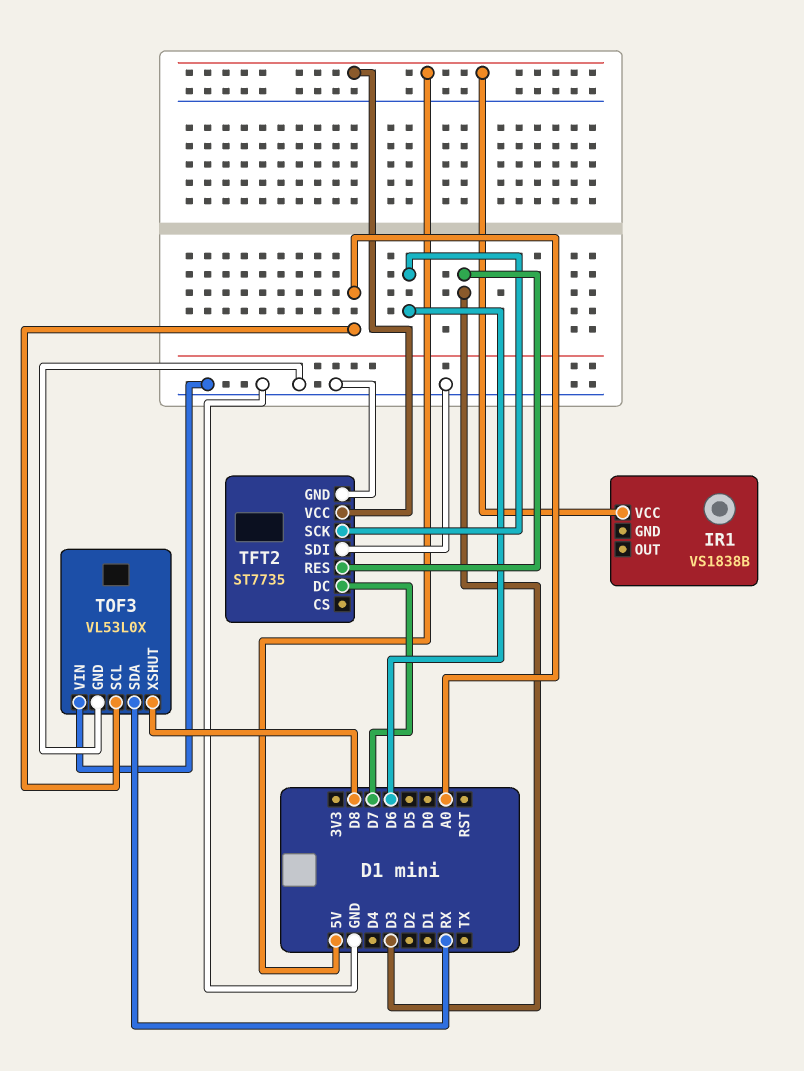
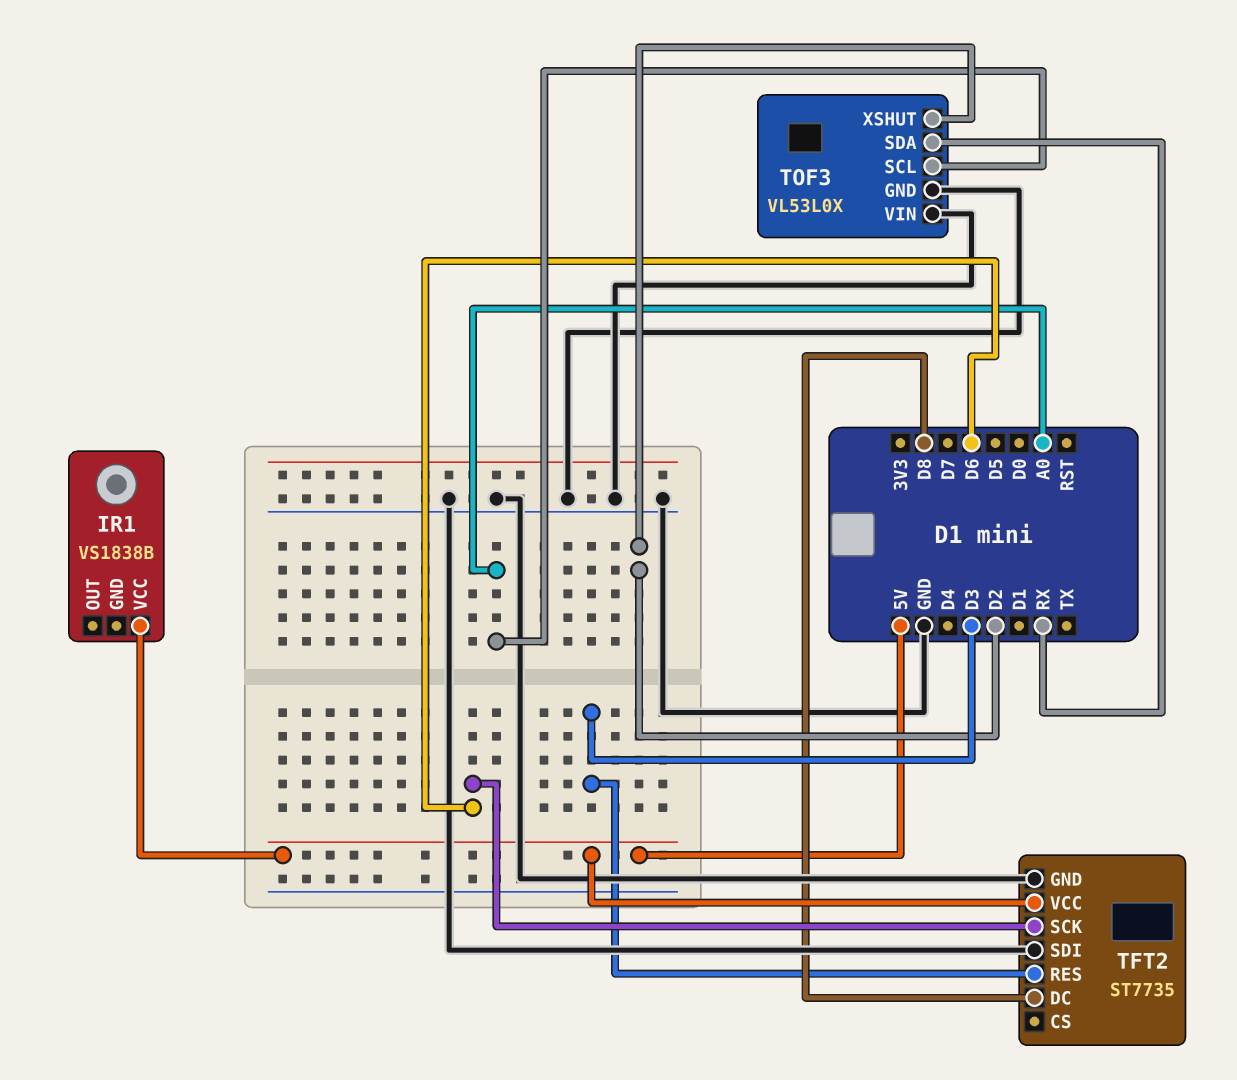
TFT2 pin DC: D7 -> D8
TOF3 pin XSHUT: D8 -> D2

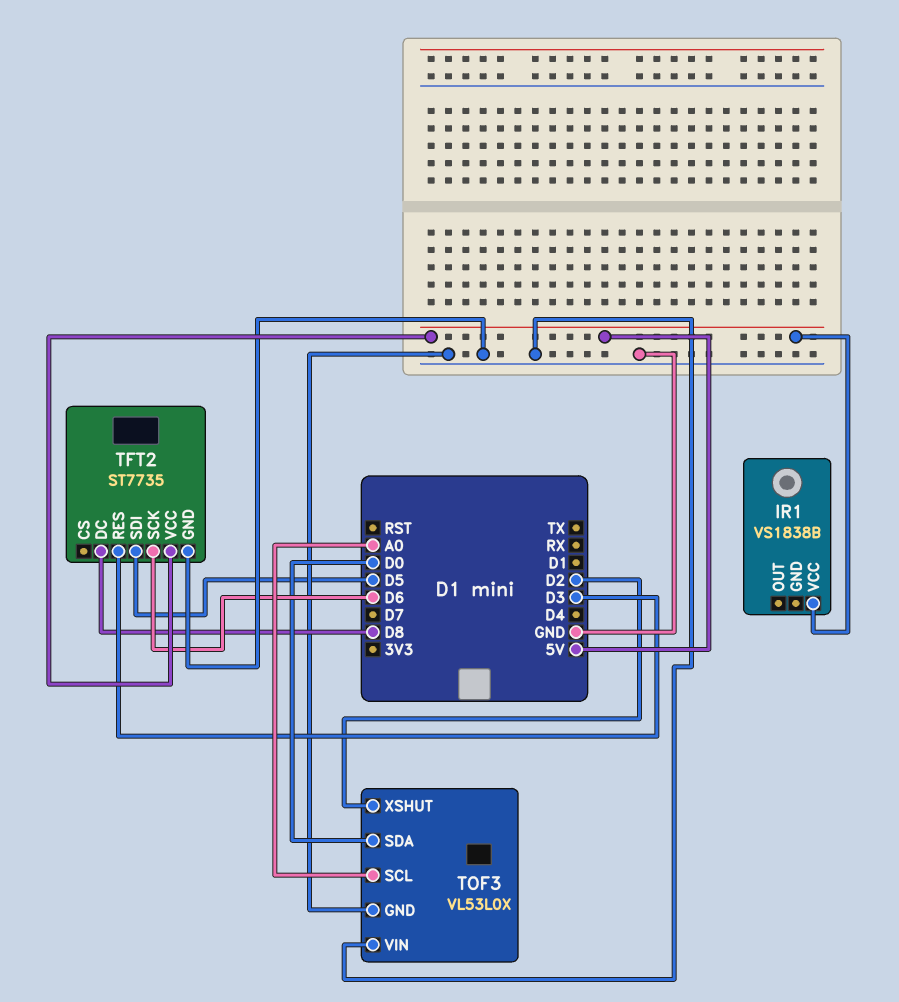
TFT2 pin SDI: GND -> D5
TOF3 pin SDA: RX -> D0

